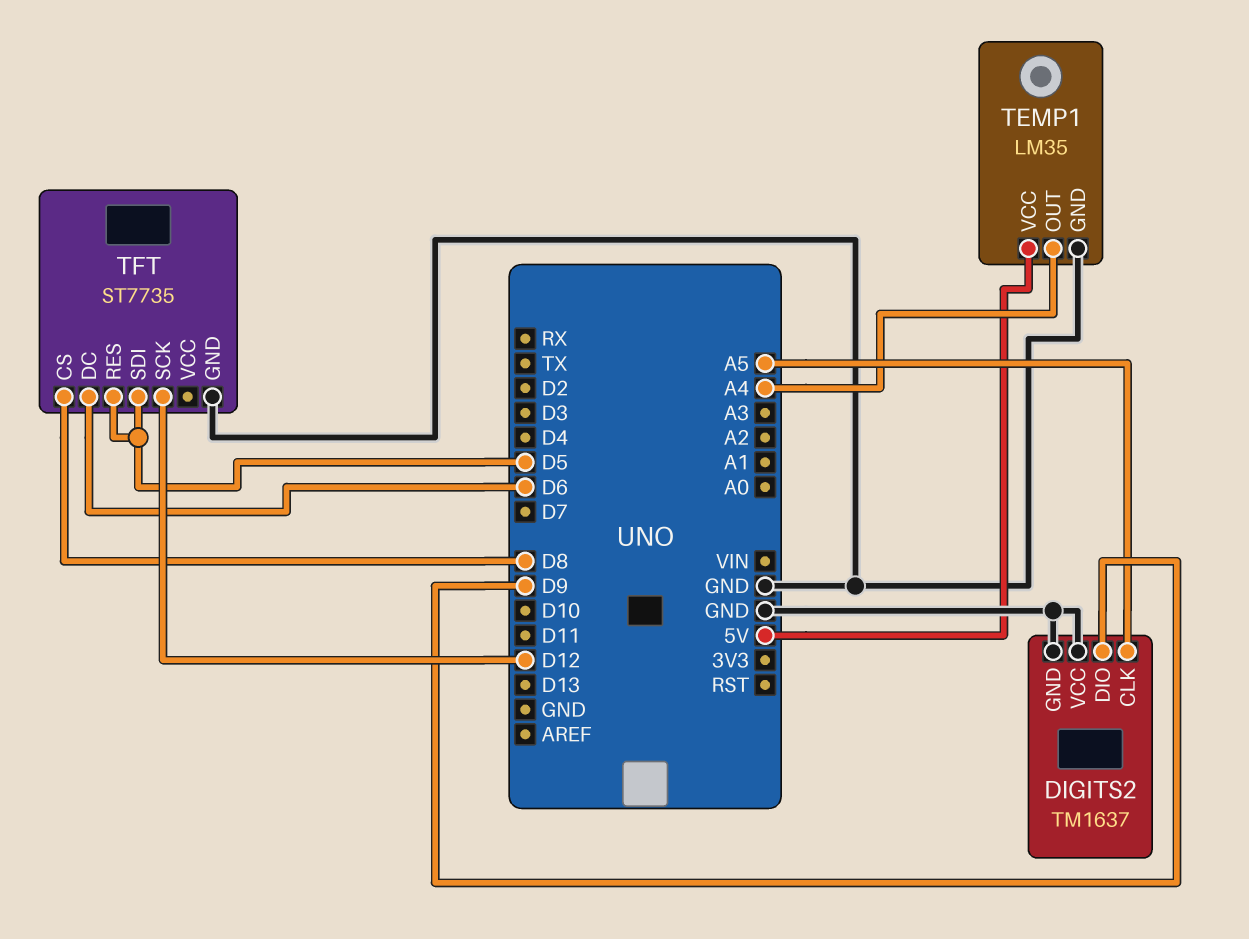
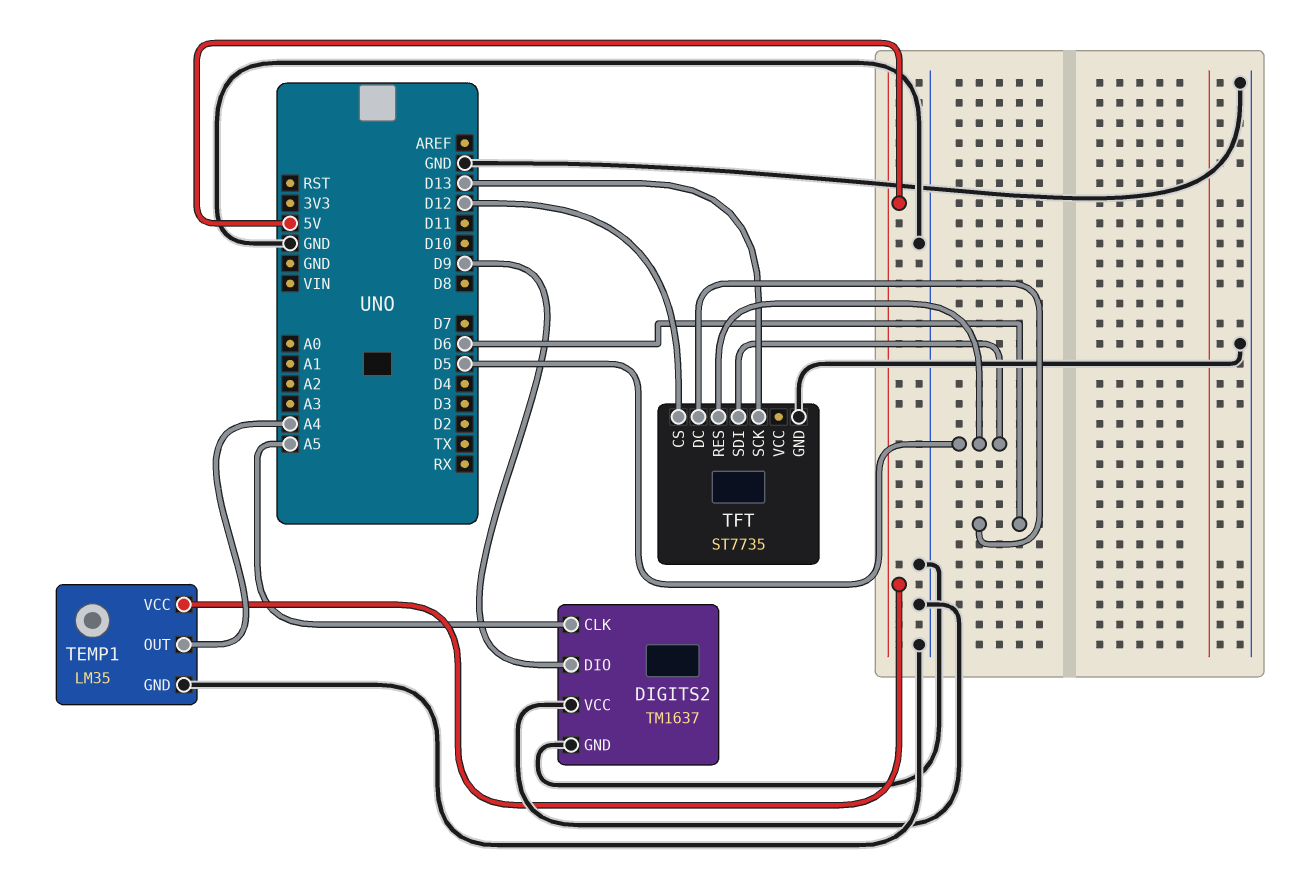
TFT pin CS: D8 -> D12
TFT pin SCK: D12 -> D13

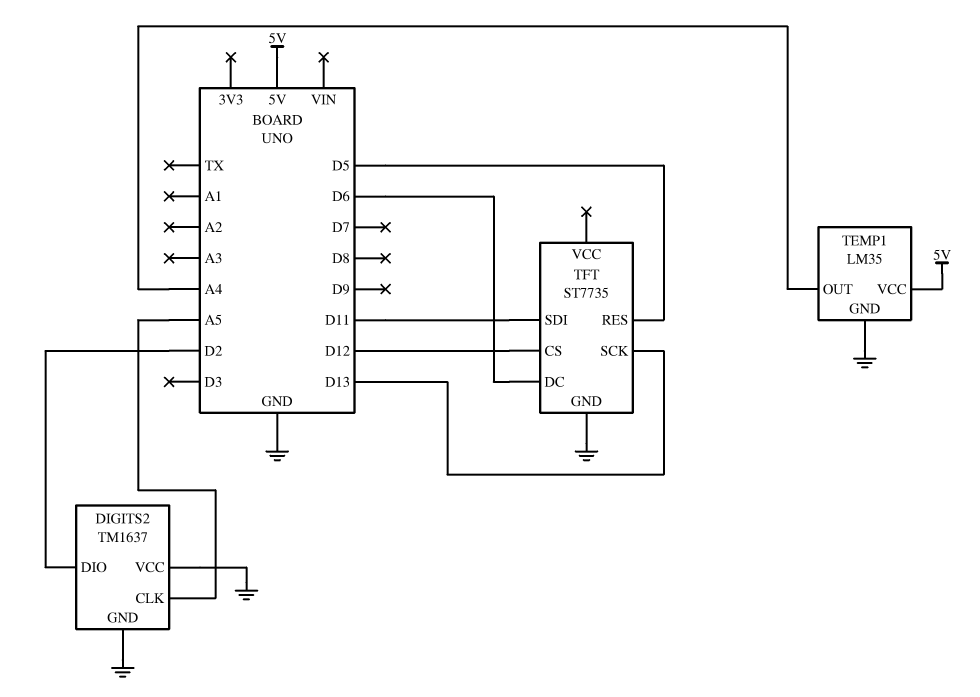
DIGITS2 pin DIO: D9 -> D2
TFT pin SDI: D5 -> D11

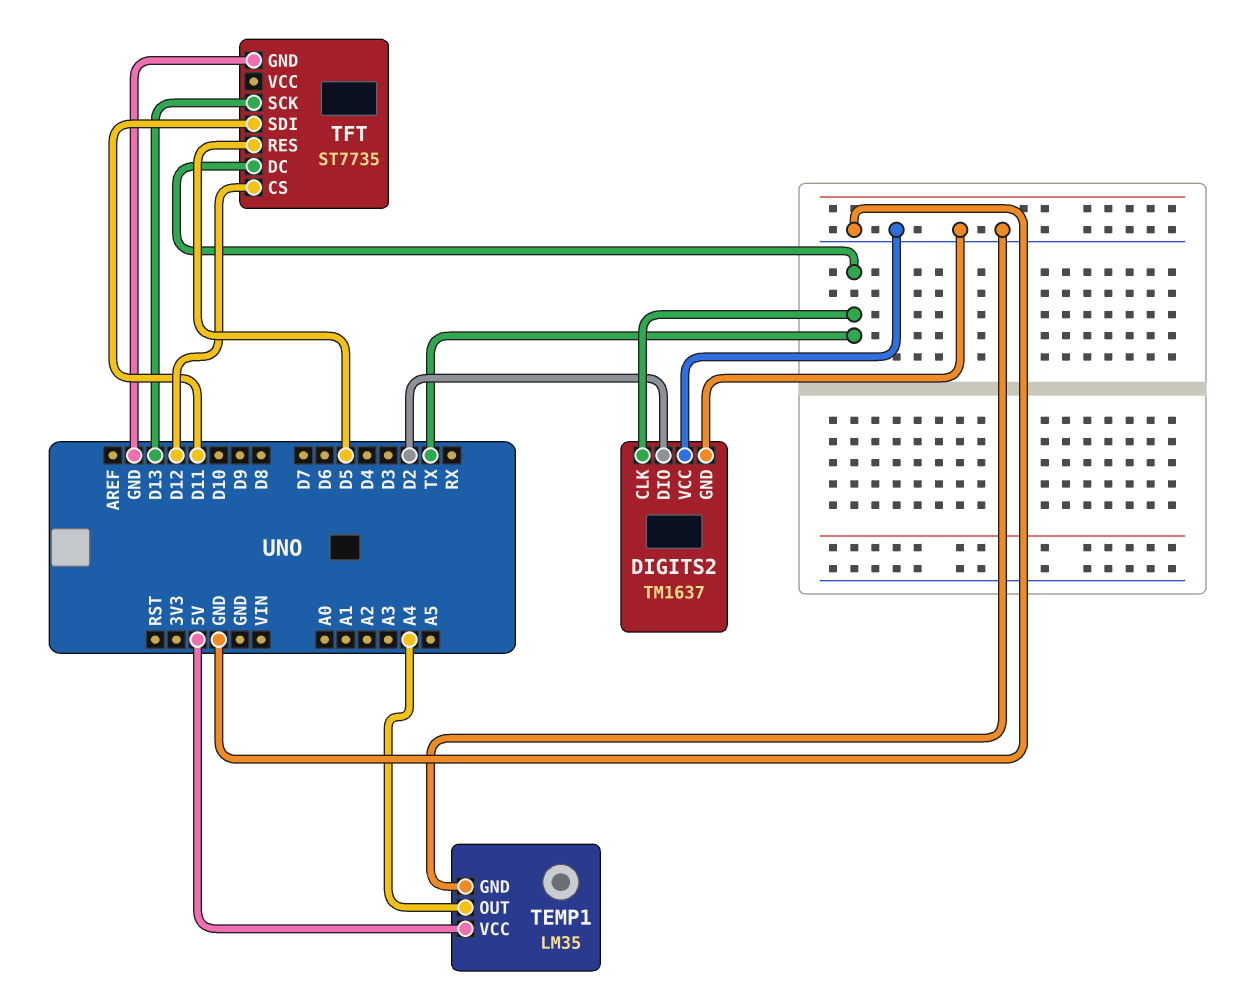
DIGITS2 pin CLK: A5 -> TX
TFT pin DC: D6 -> TX

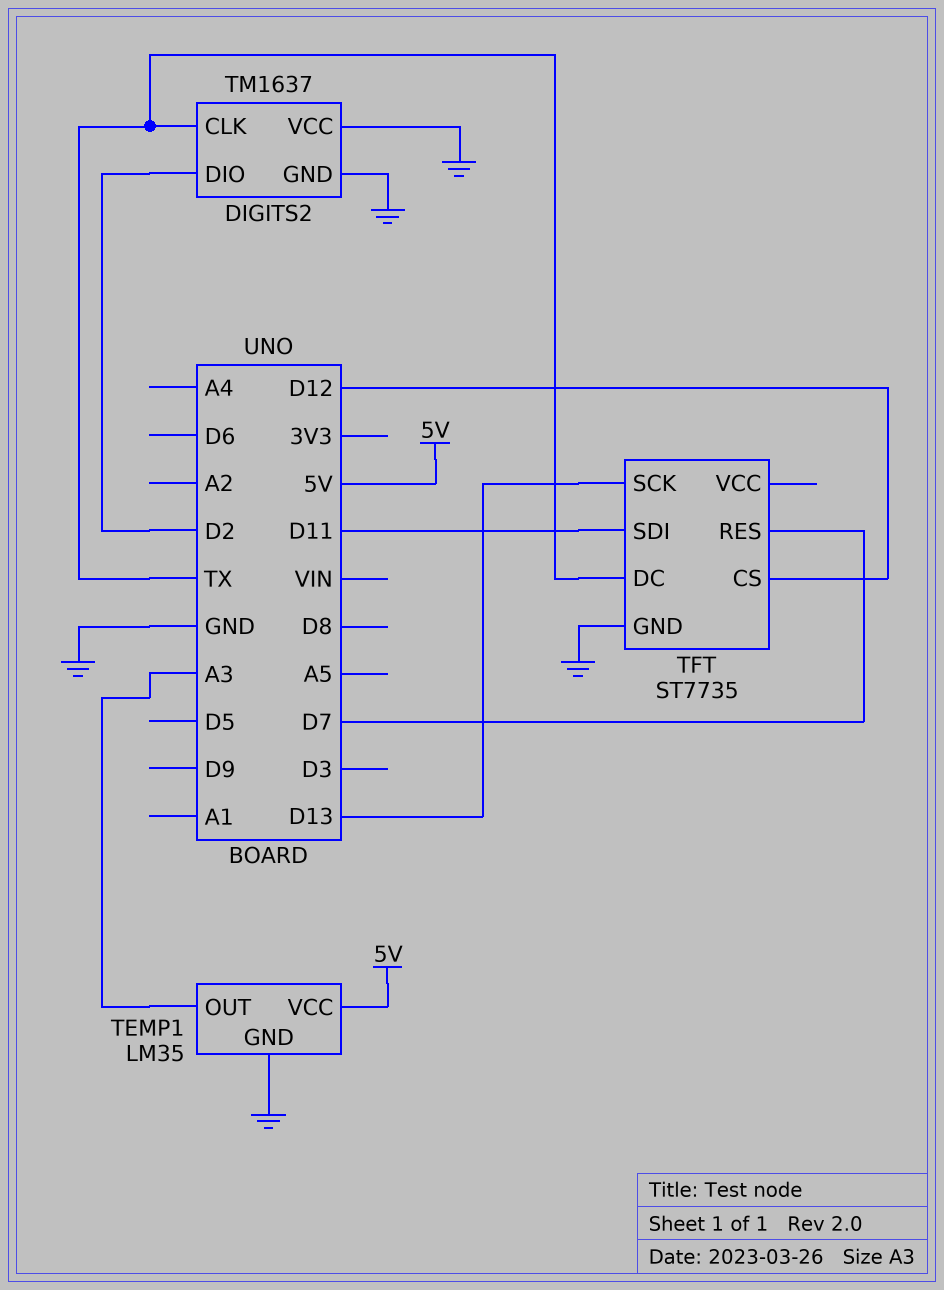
TEMP1 pin OUT: A4 -> A3
TFT pin RES: D5 -> D7

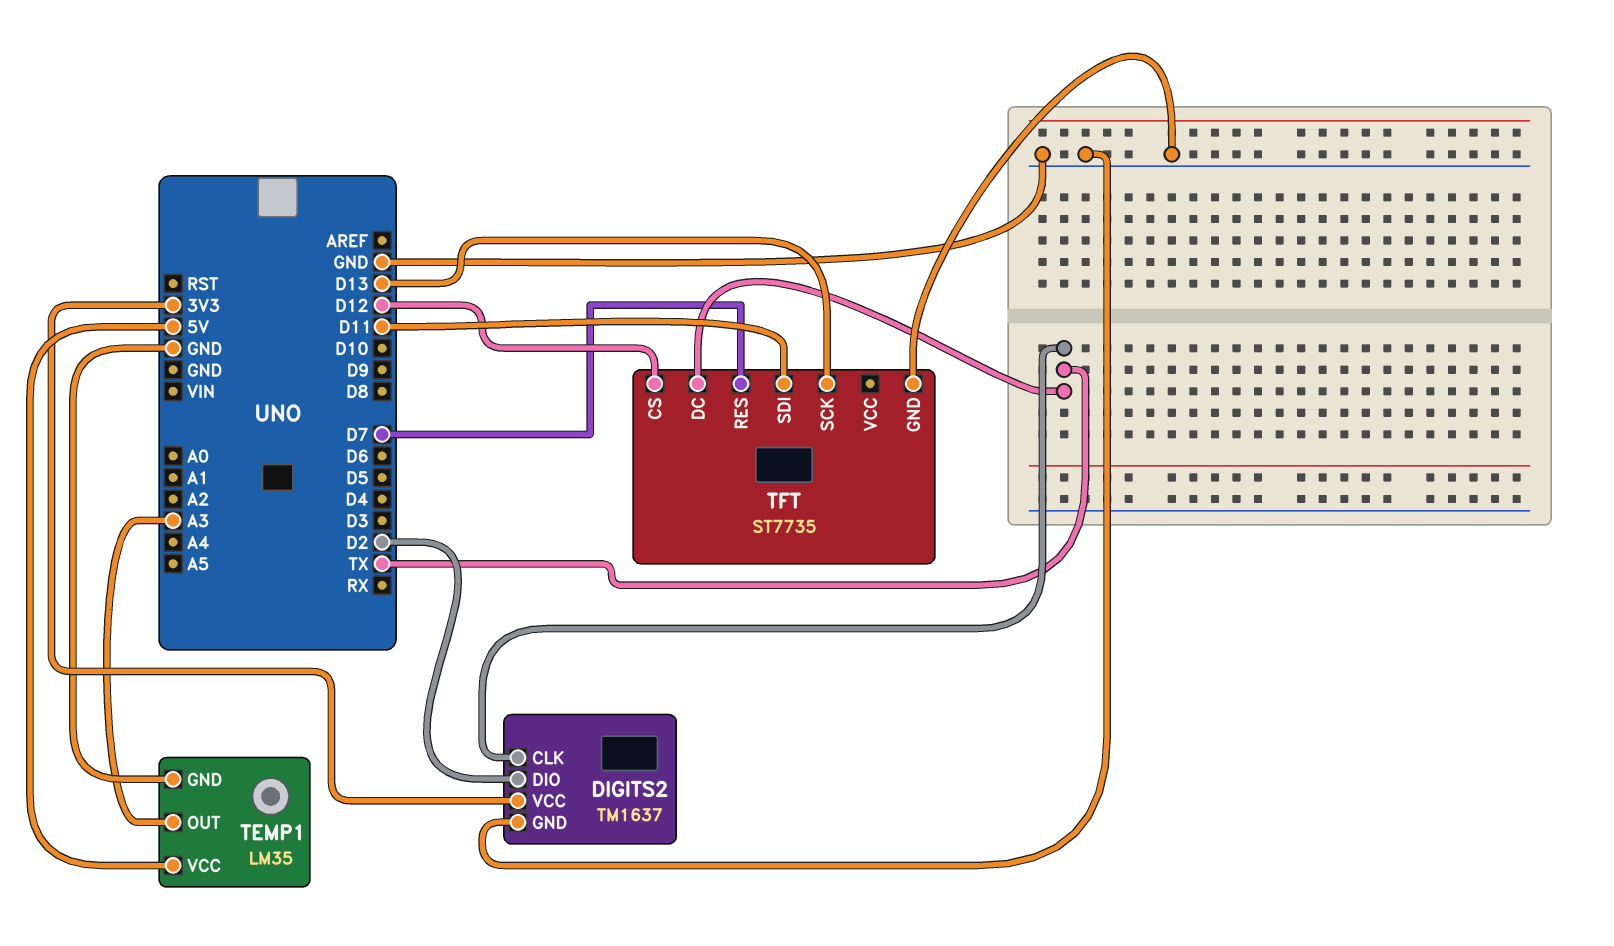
DIGITS2 pin VCC: GND -> 3V3

